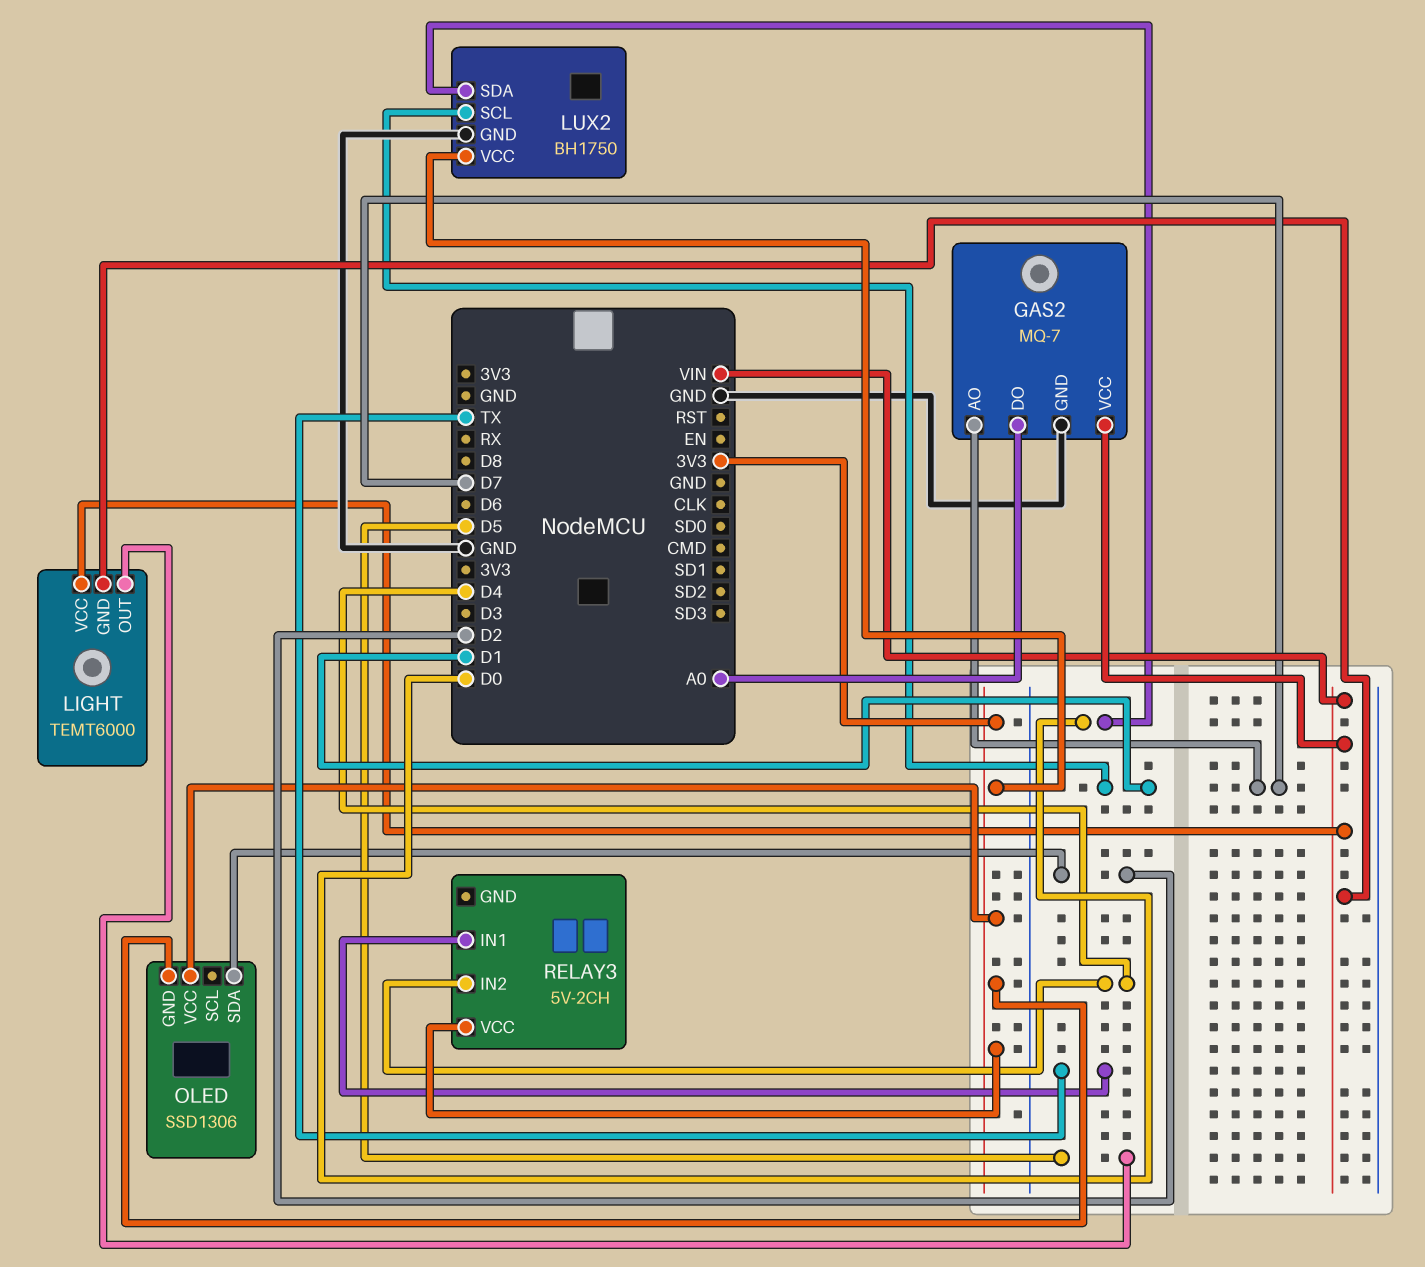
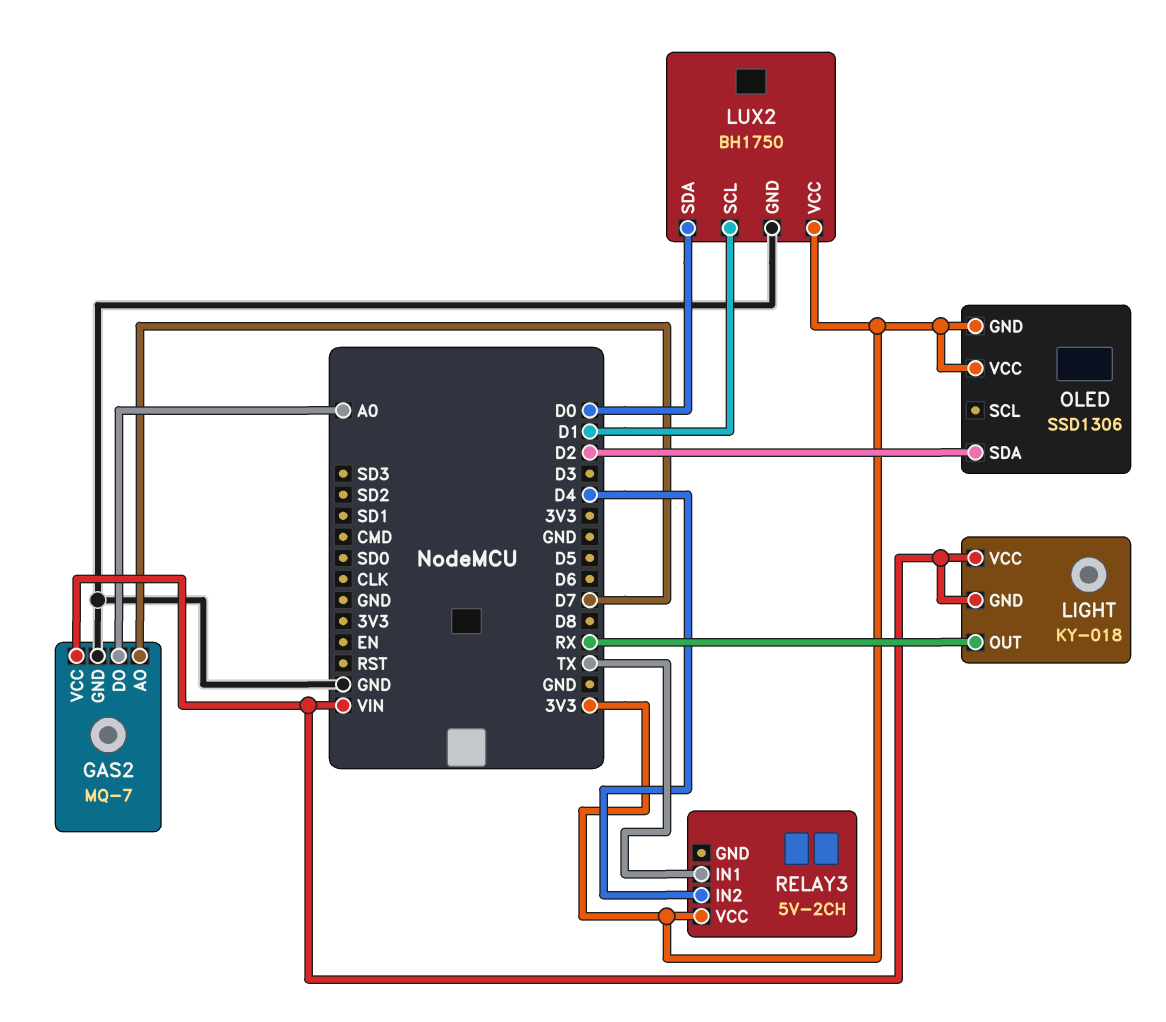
LIGHT: TEMT6000 -> KY-018
LIGHT pin OUT: D5 -> RX

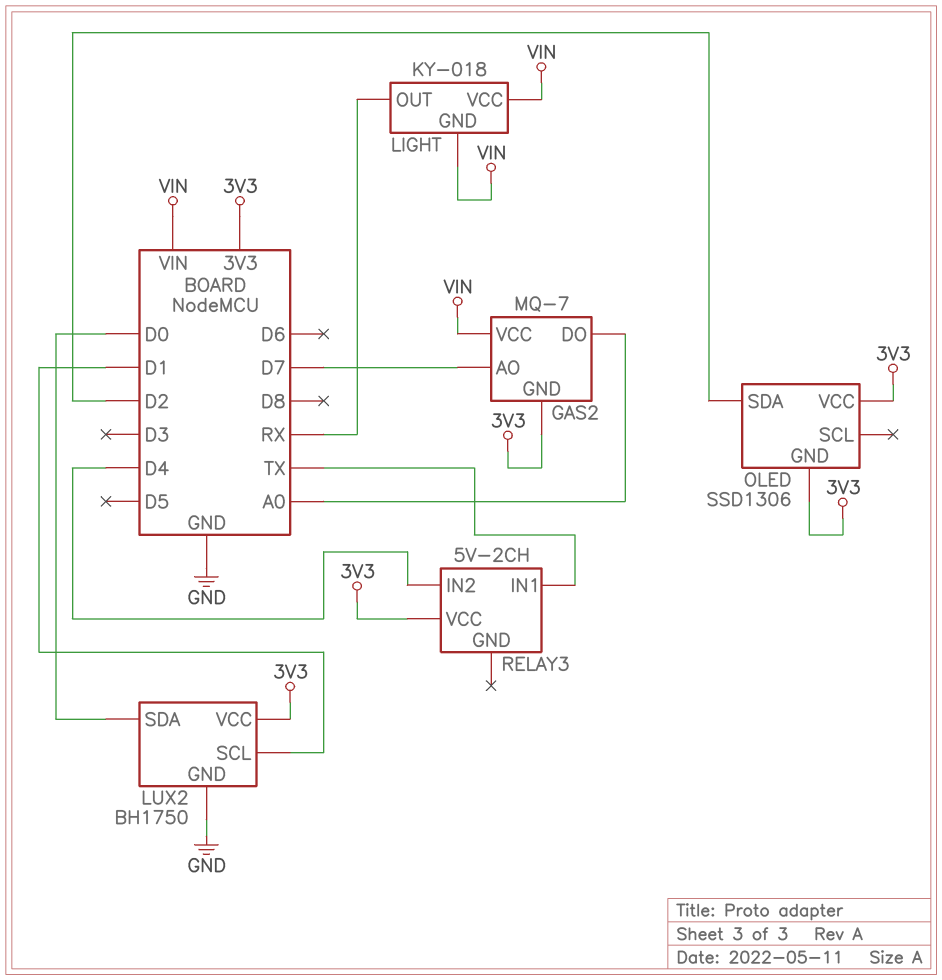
GAS2 pin GND: GND -> 3V3

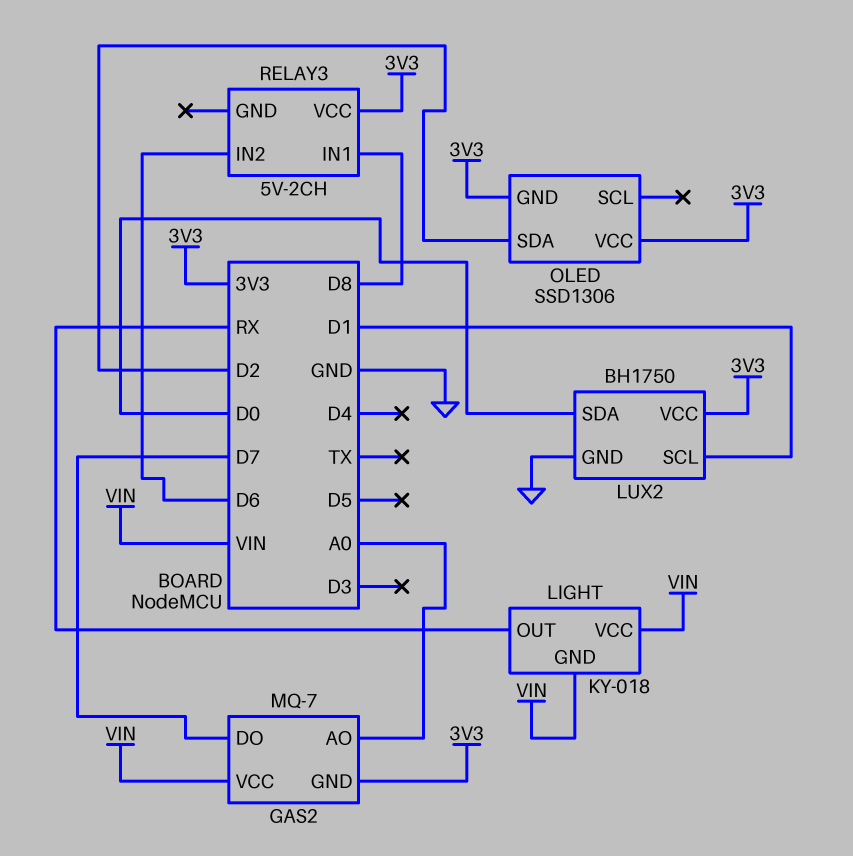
GAS2 pin AO: D7 -> A0
GAS2 pin DO: A0 -> D7
RELAY3 pin IN1: TX -> D8
RELAY3 pin IN2: D4 -> D6

